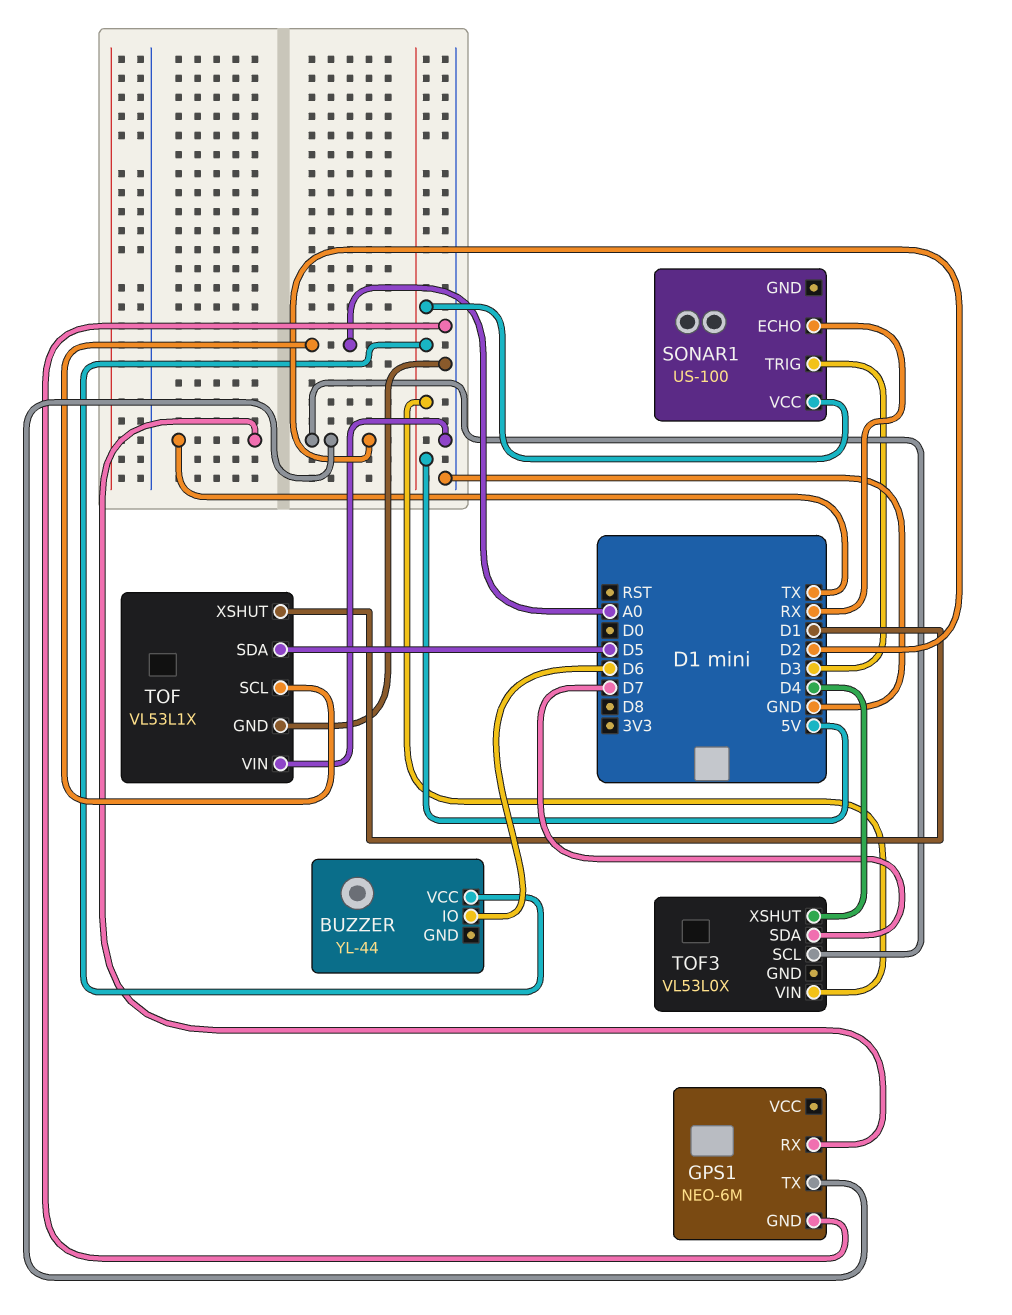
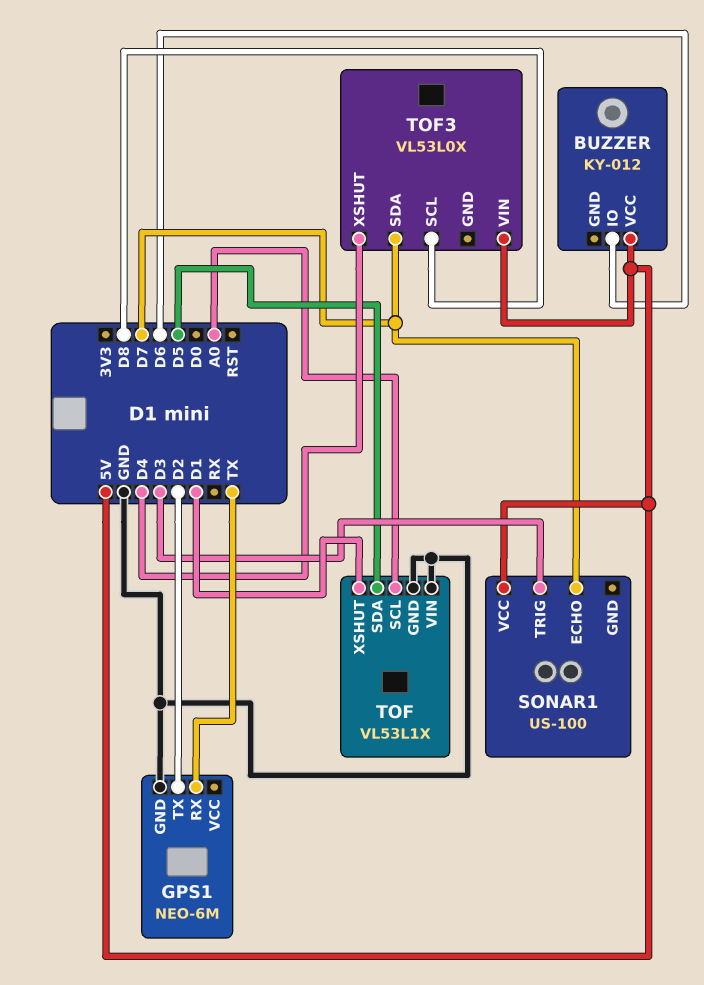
BUZZER: YL-44 -> KY-012
SONAR1 pin ECHO: RX -> D7
TOF3 pin SCL: D2 -> D8

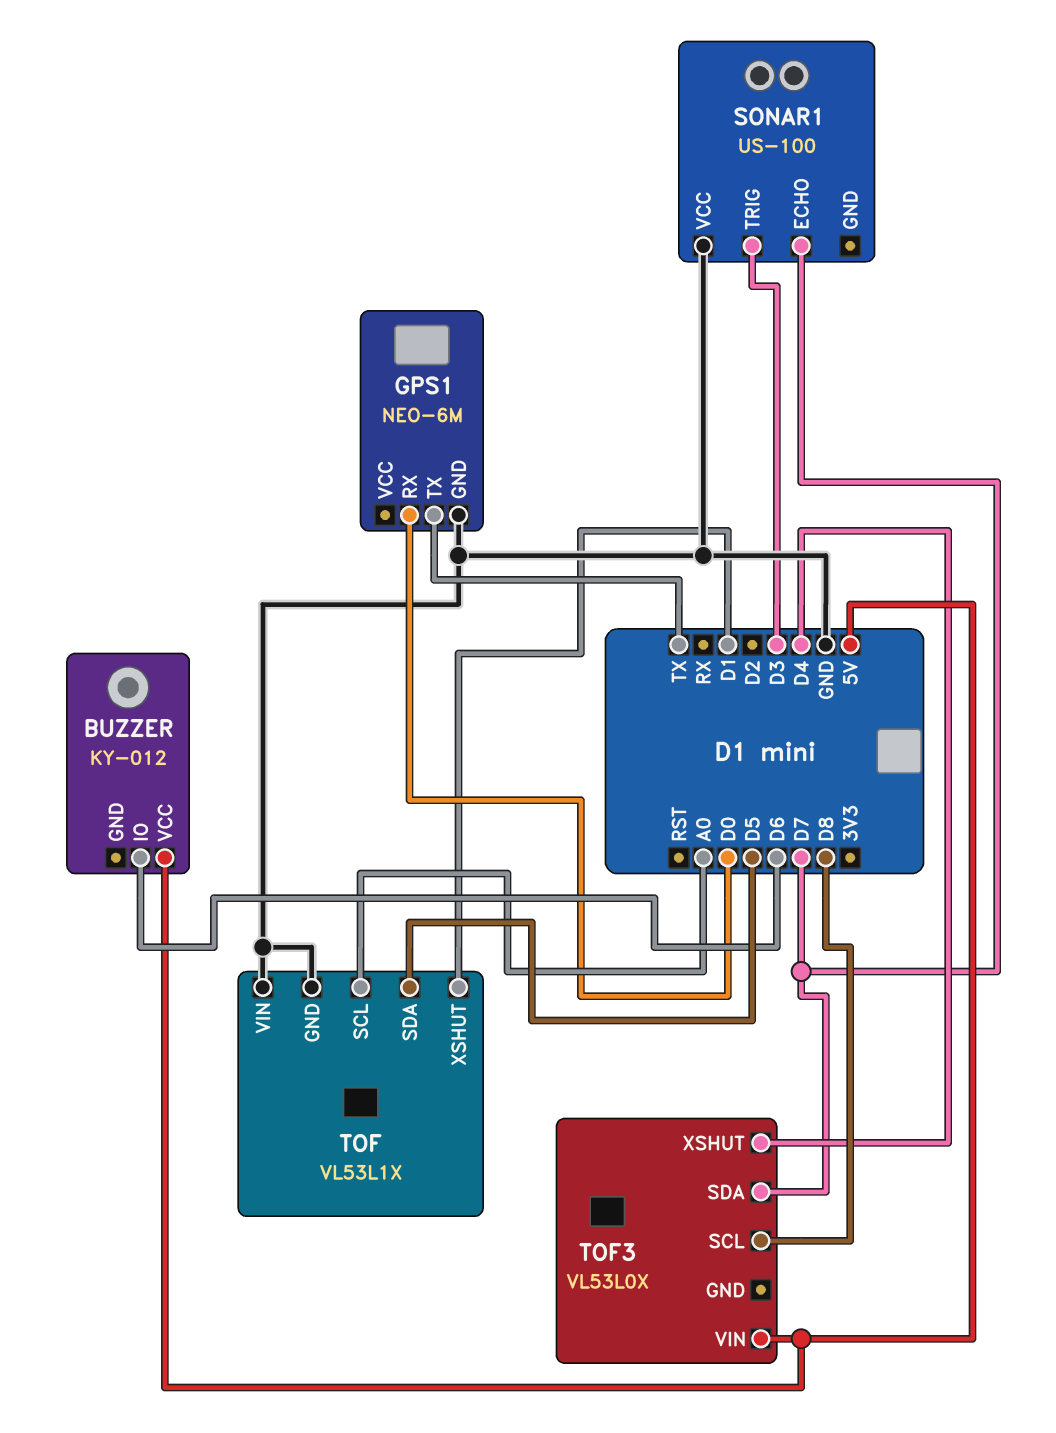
GPS1 pin RX: TX -> D0
GPS1 pin TX: D2 -> TX
SONAR1 pin VCC: 5V -> GND

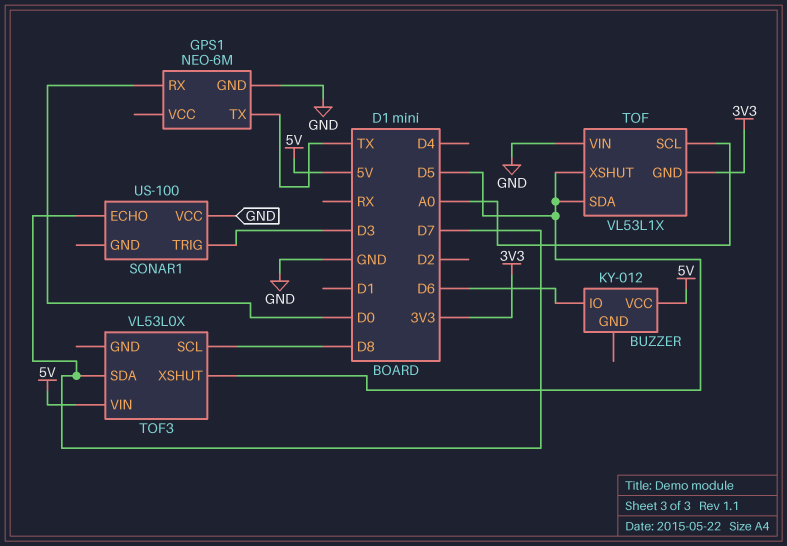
TOF pin GND: GND -> 3V3
TOF pin XSHUT: D1 -> D5
TOF3 pin XSHUT: D4 -> D5

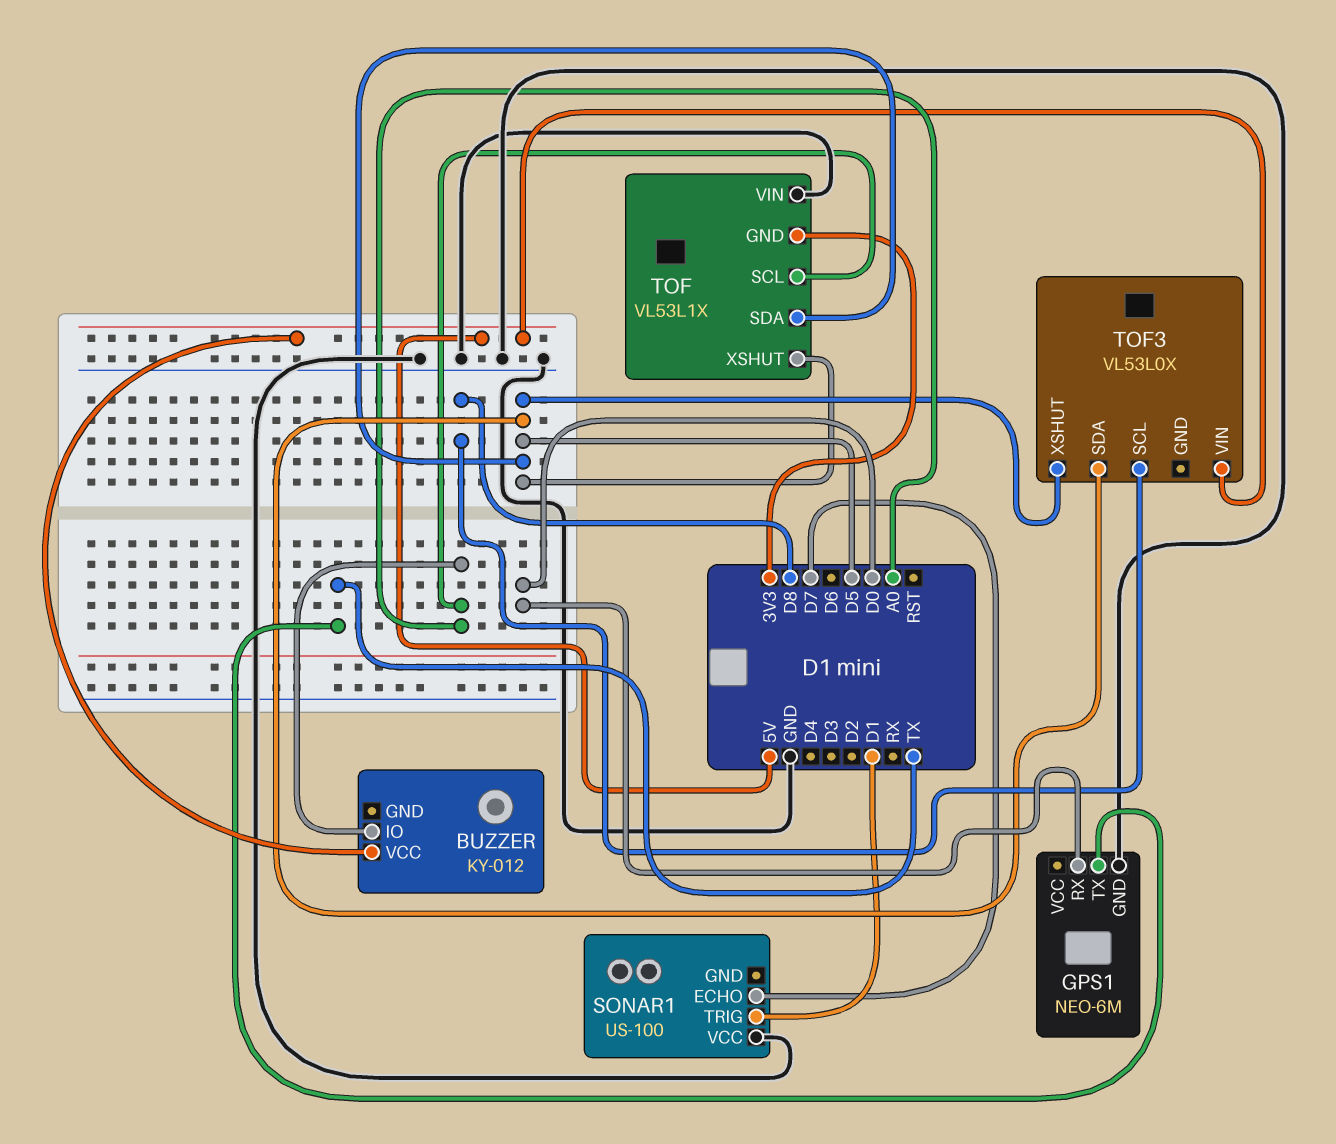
BUZZER pin IO: D6 -> A0
SONAR1 pin TRIG: D3 -> D1
TOF3 pin SDA: D7 -> D5

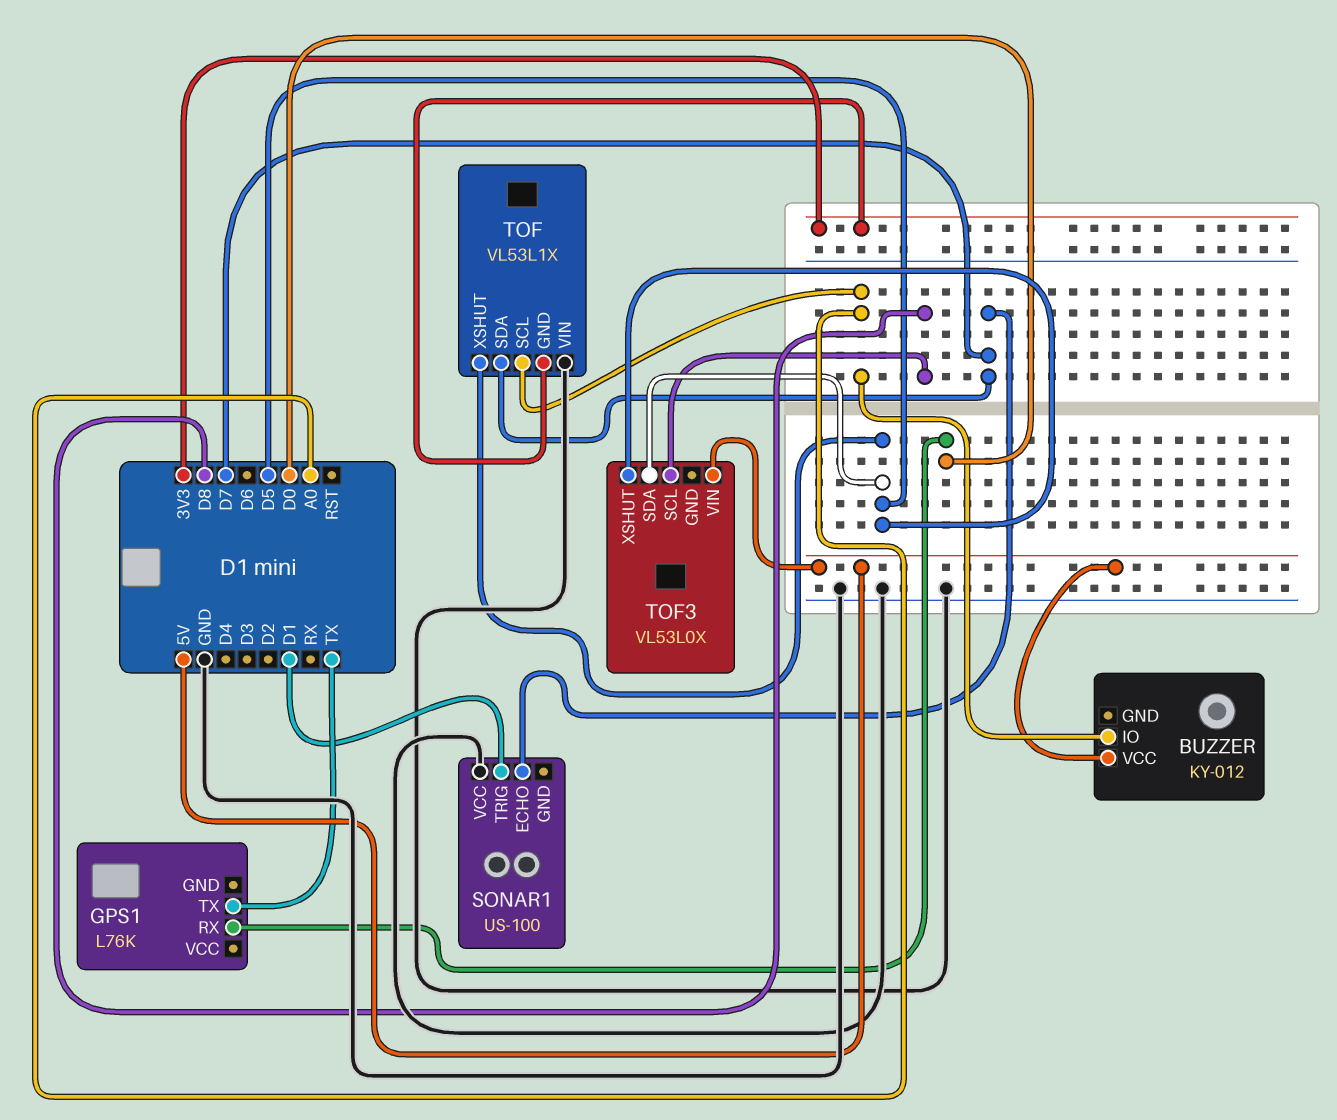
GPS1: NEO-6M -> L76K
GPS1 pin GND: GND -> none
TOF pin SDA: D5 -> D7

